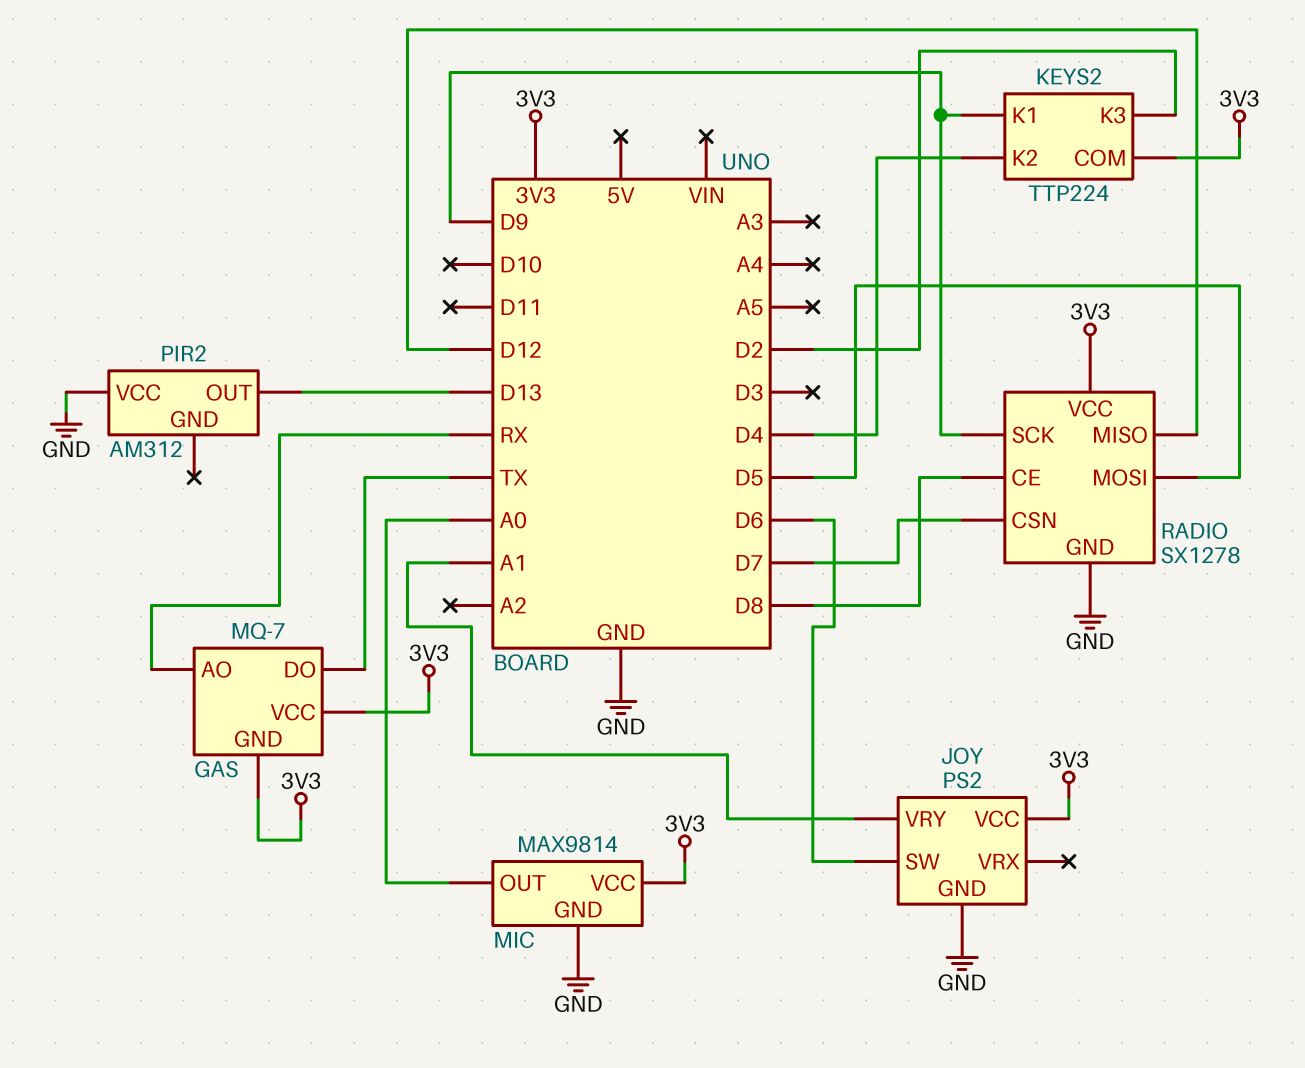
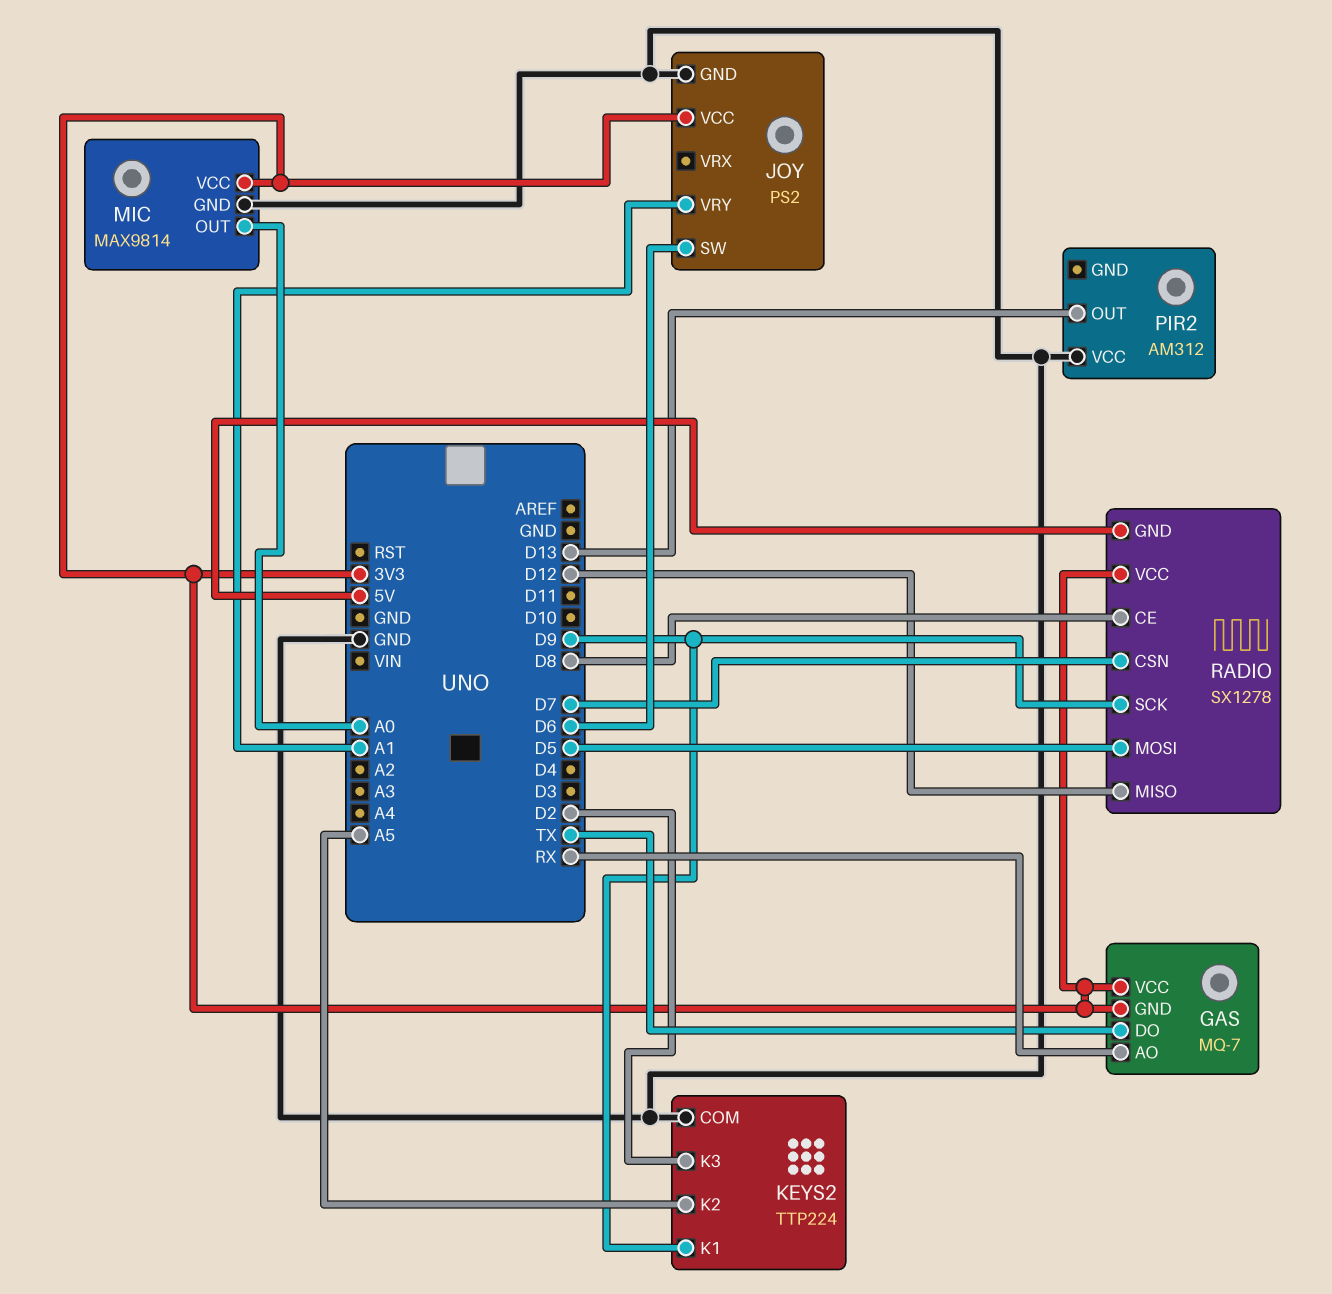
KEYS2 pin COM: 3V3 -> GND
KEYS2 pin K2: D4 -> A5
RADIO pin GND: GND -> 5V

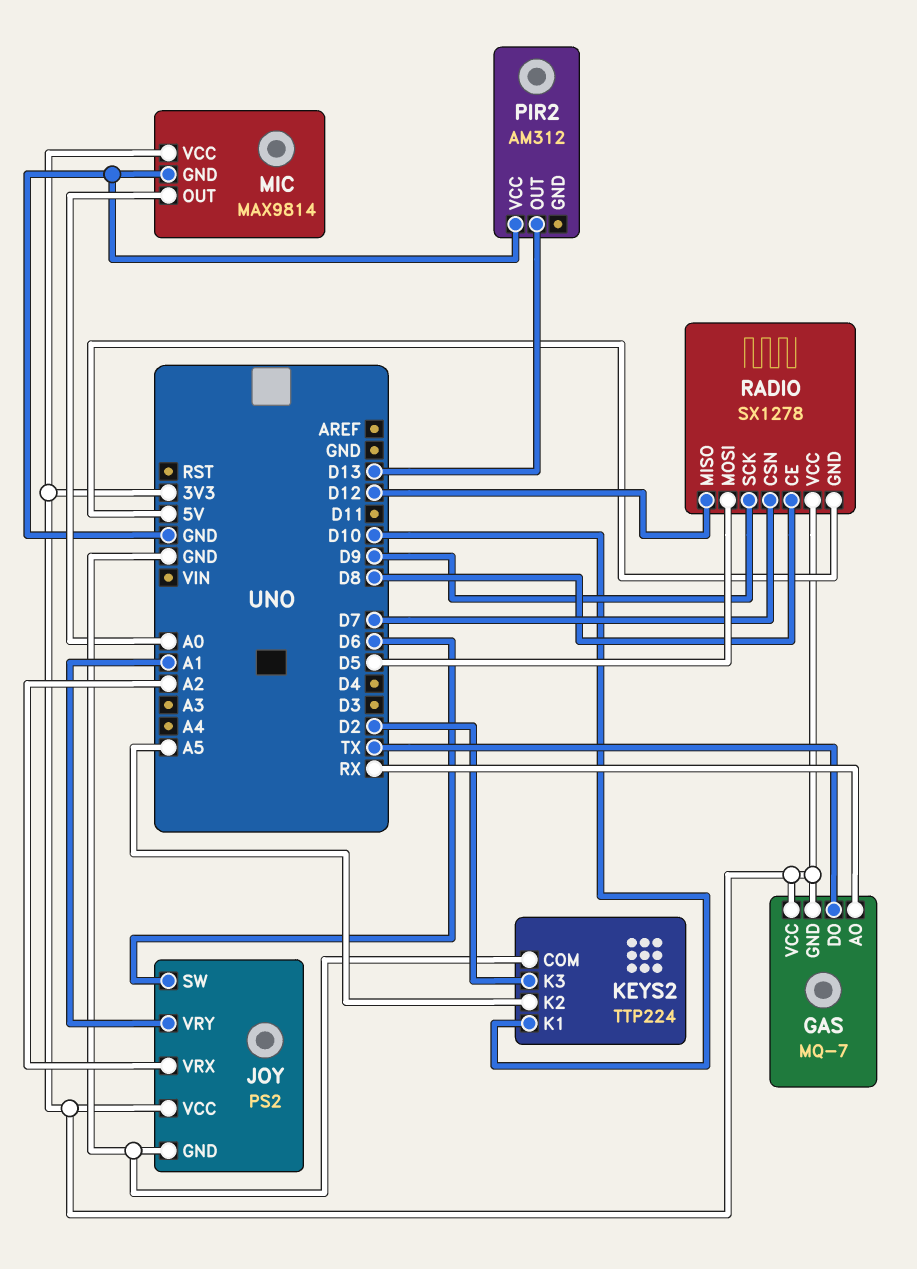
JOY pin VRX: none -> A2
KEYS2 pin K1: D9 -> D10

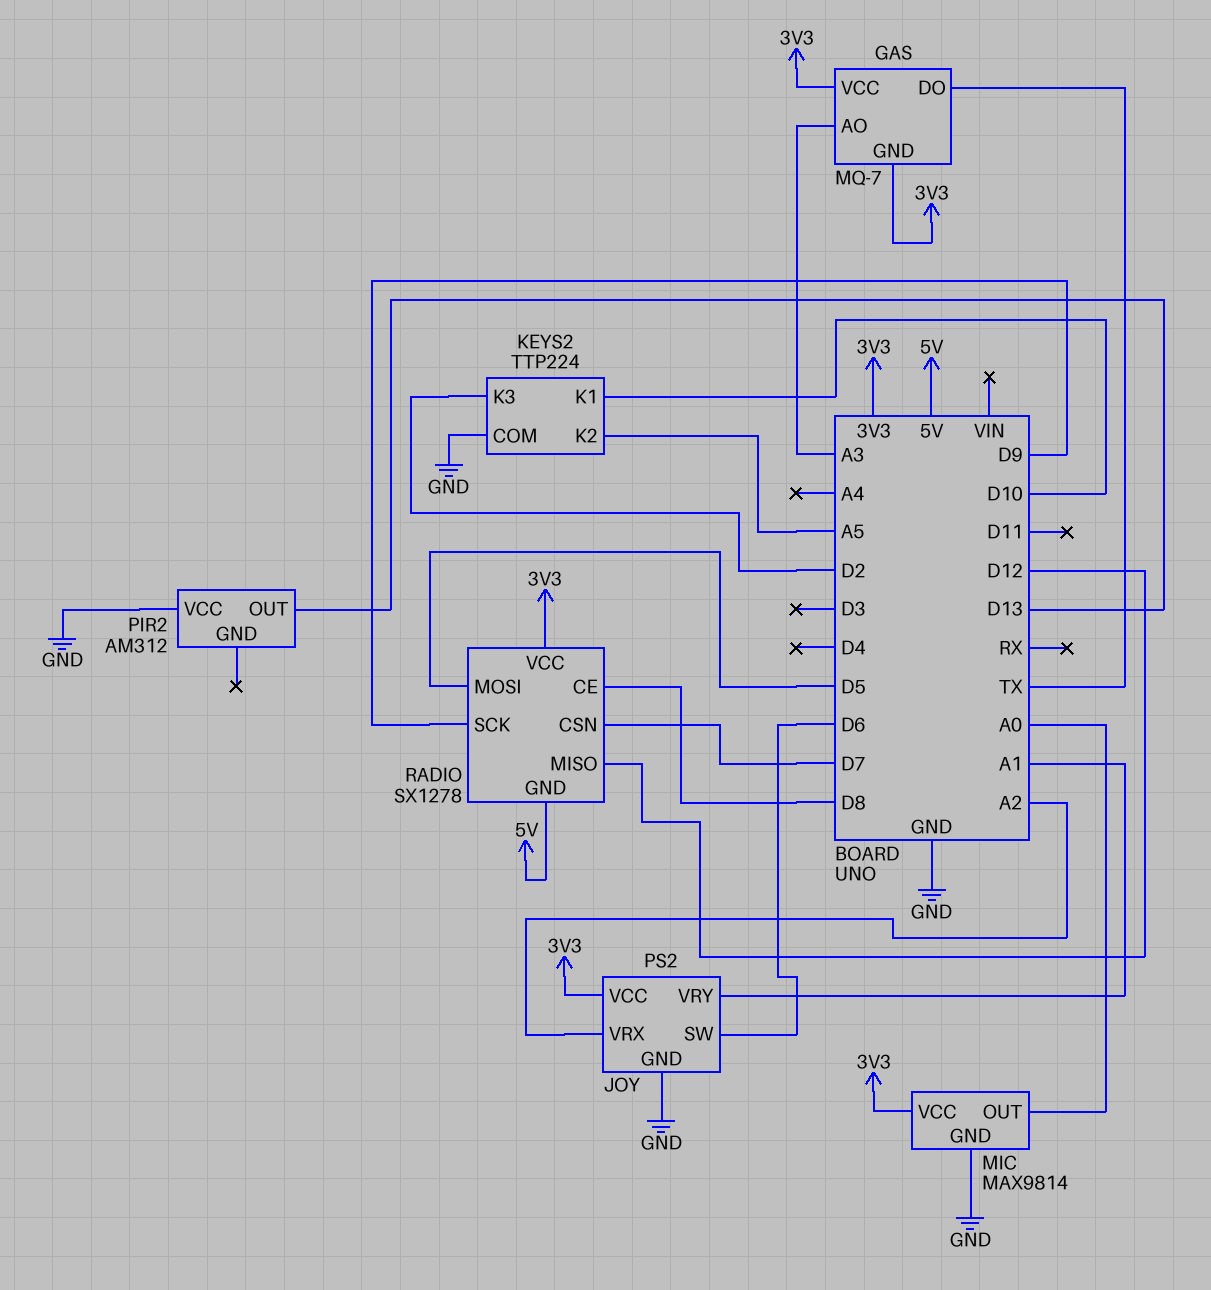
GAS pin AO: RX -> A3

